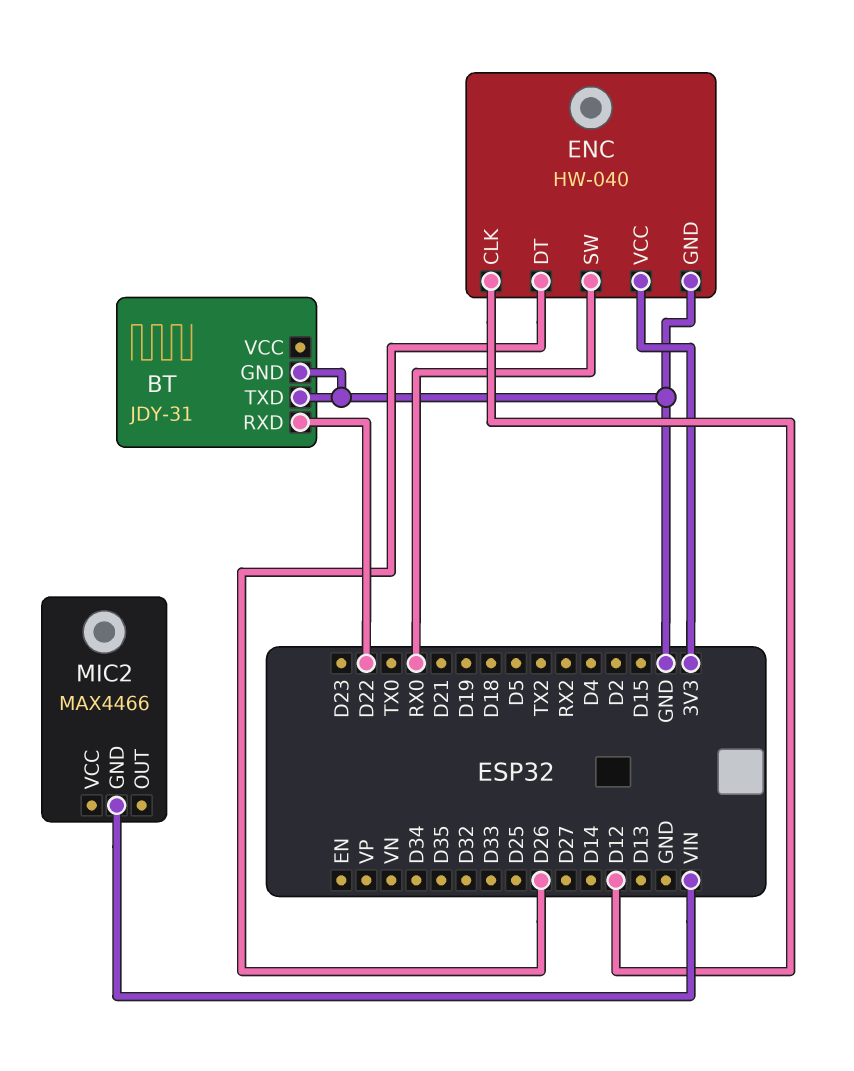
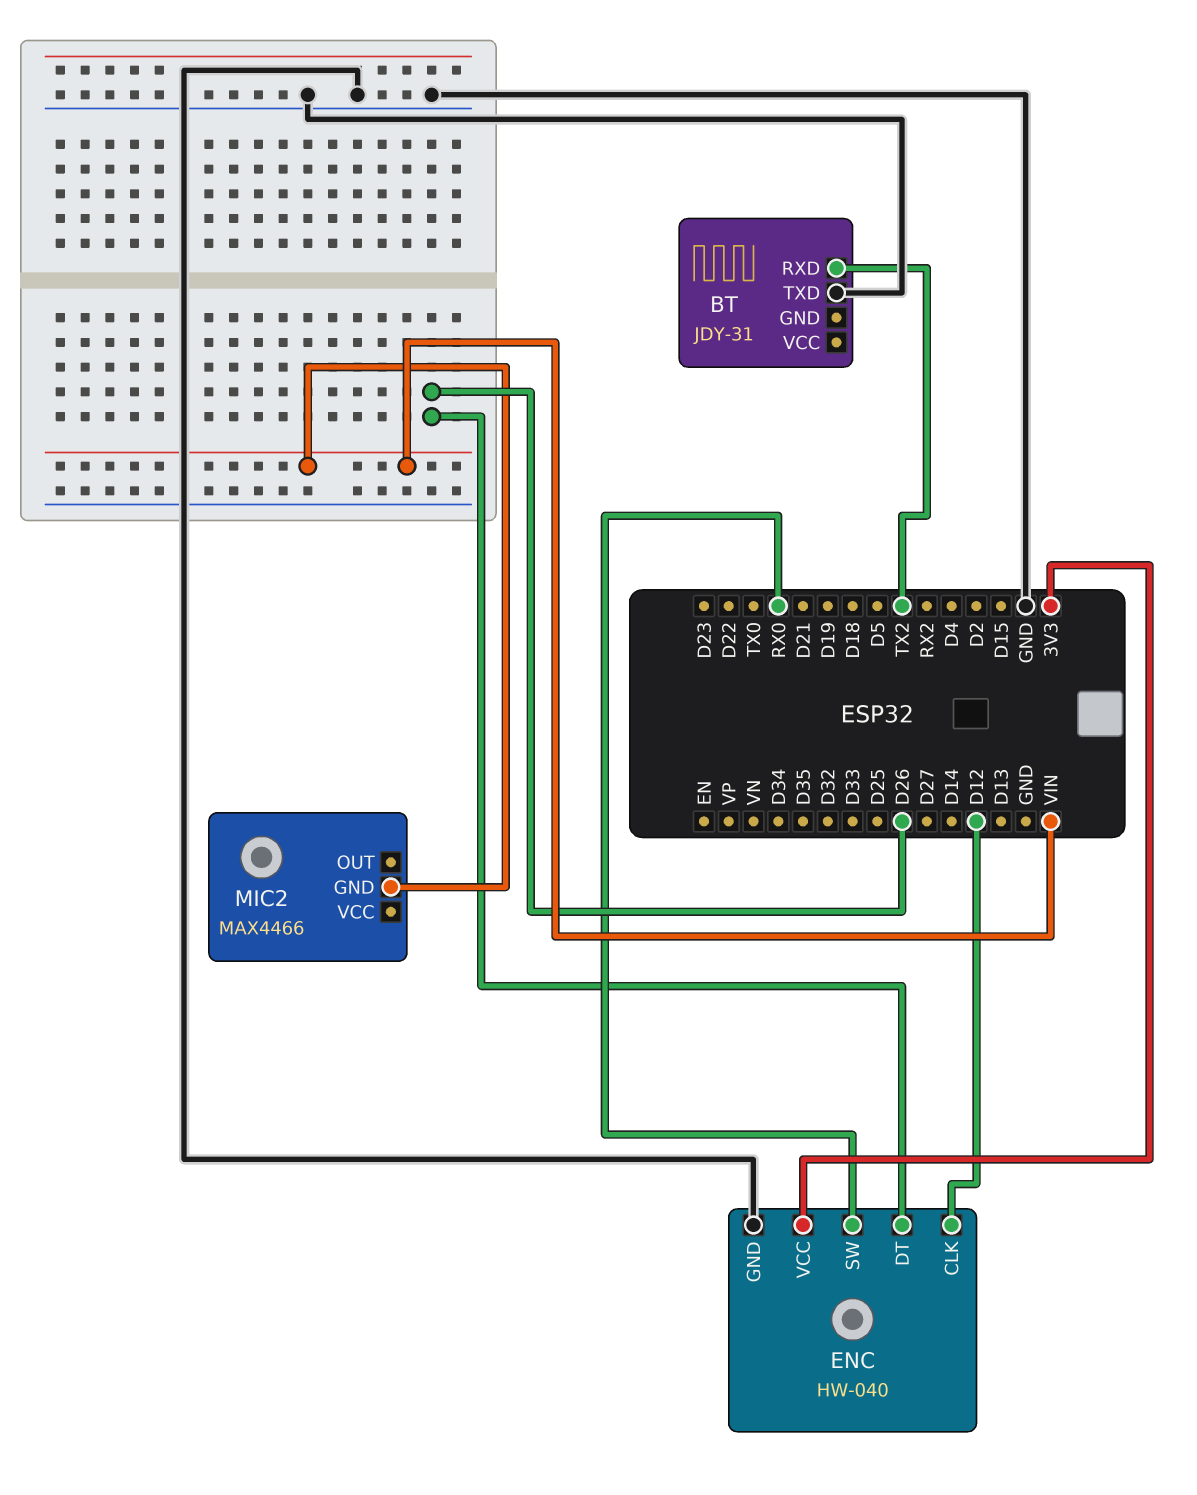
BT pin GND: GND -> none
BT pin RXD: D22 -> TX2

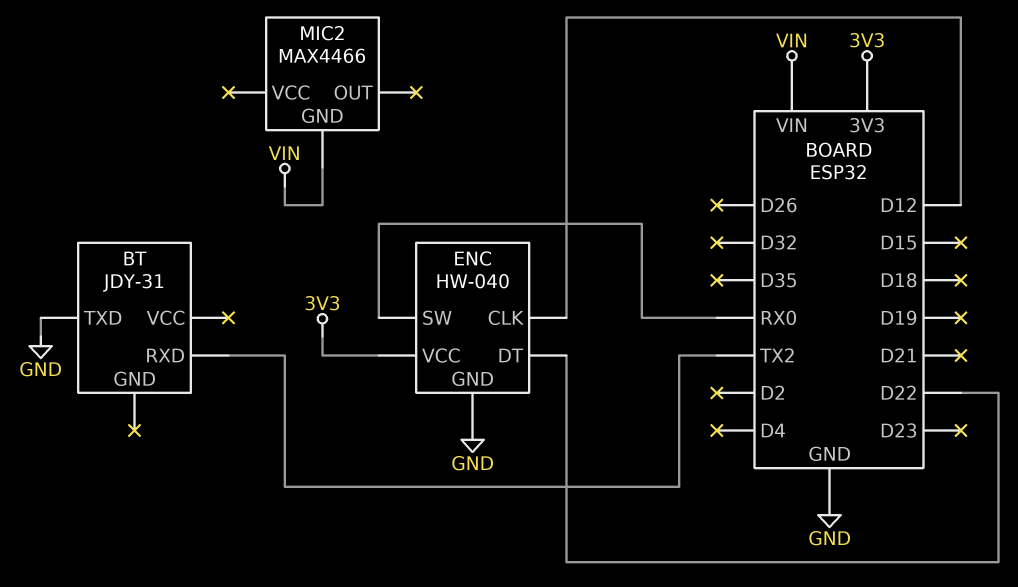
ENC pin DT: D26 -> D22

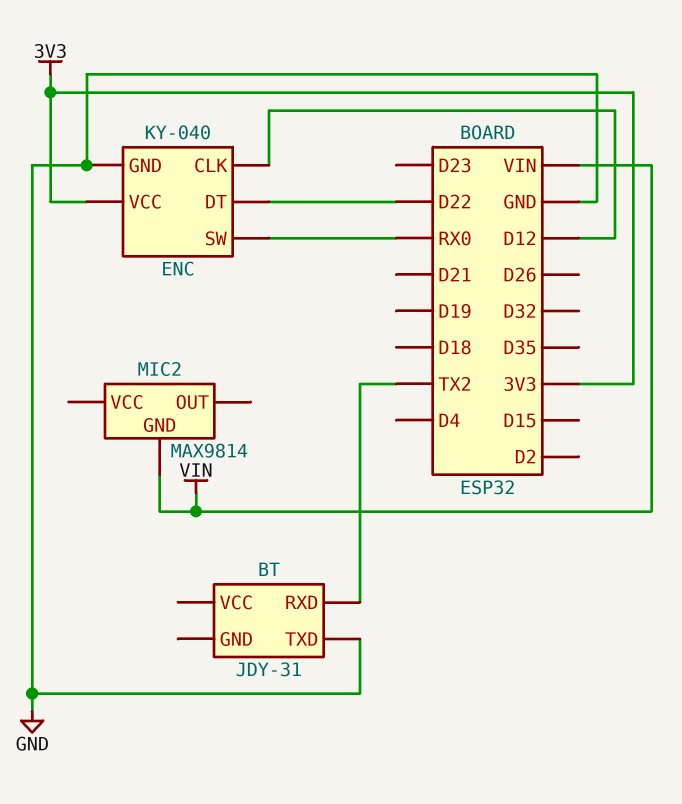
ENC: HW-040 -> KY-040
MIC2: MAX4466 -> MAX9814

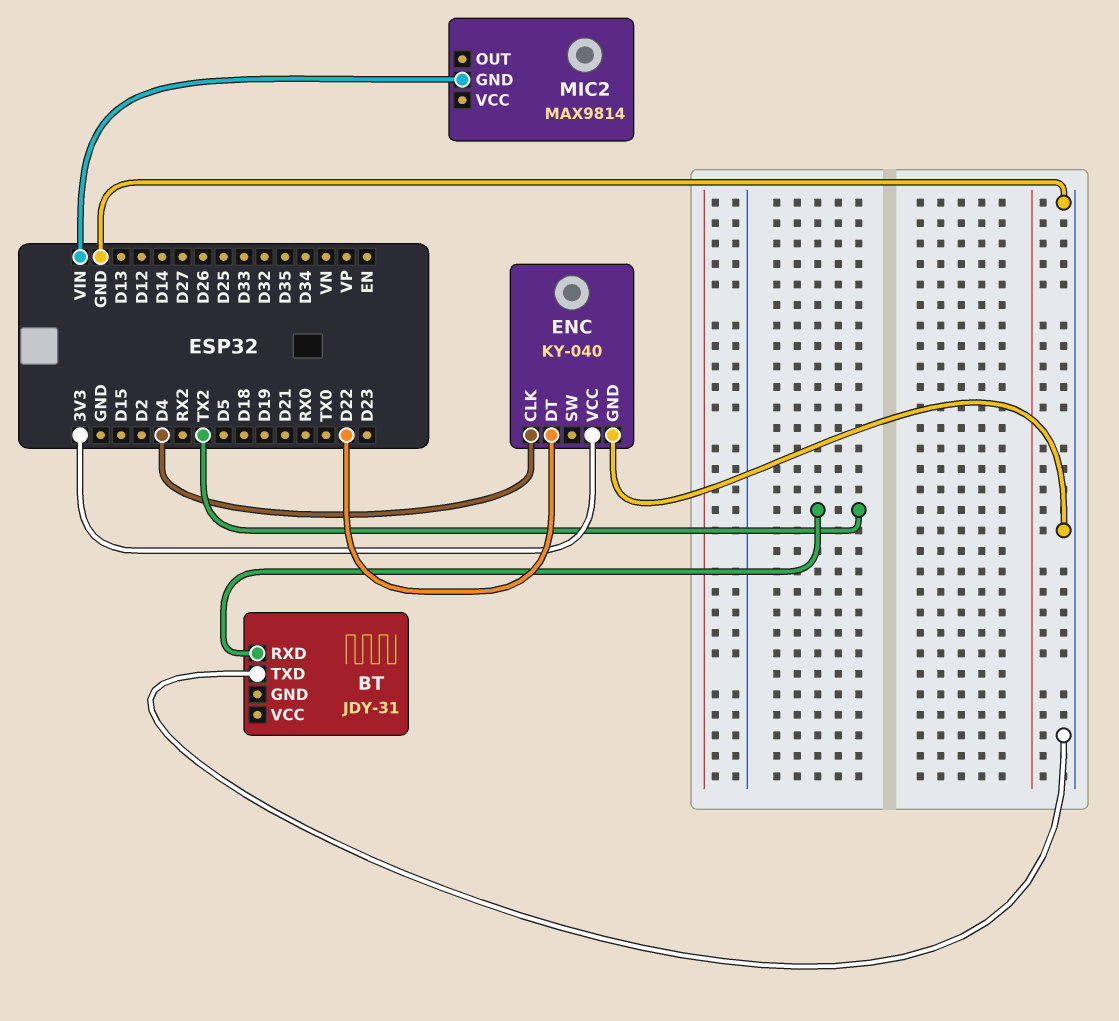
ENC pin CLK: D12 -> D4
ENC pin SW: RX0 -> none

